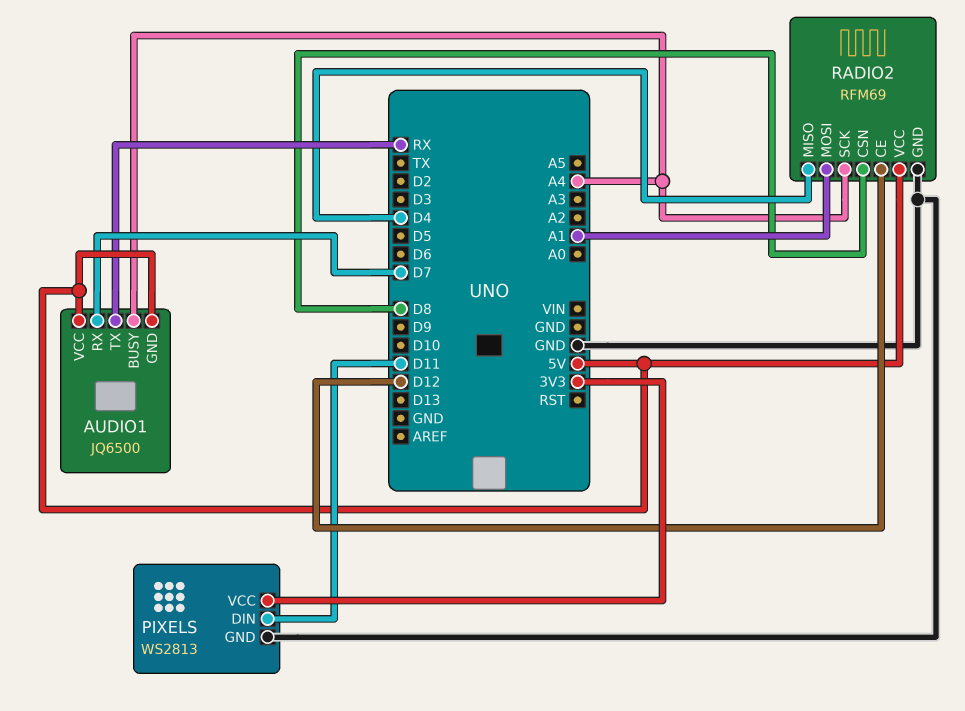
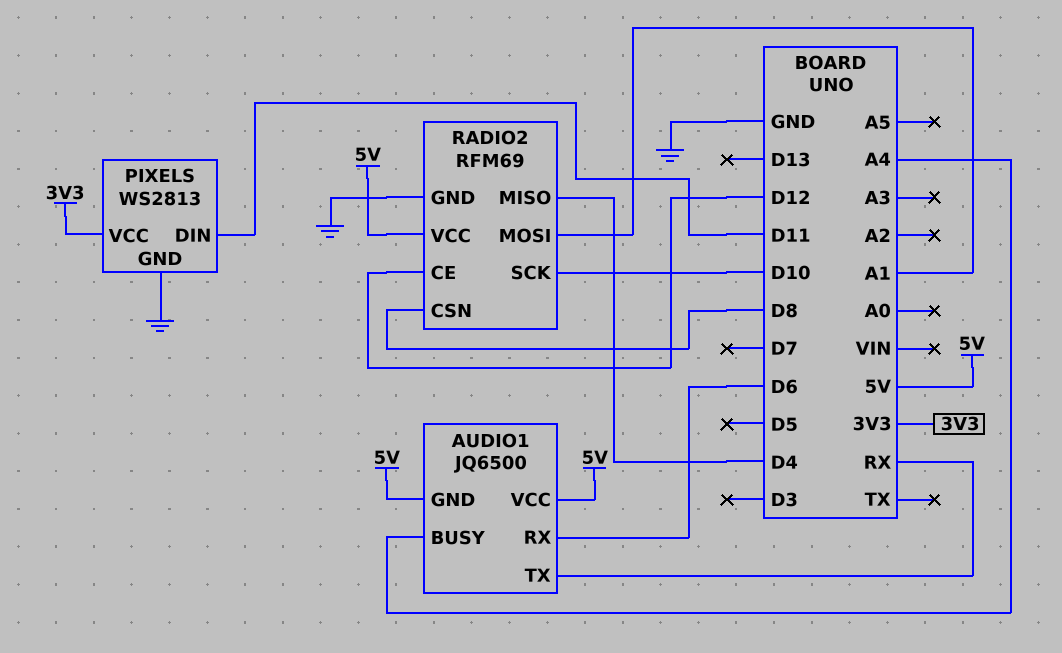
AUDIO1 pin RX: D7 -> D6
RADIO2 pin SCK: A4 -> D10

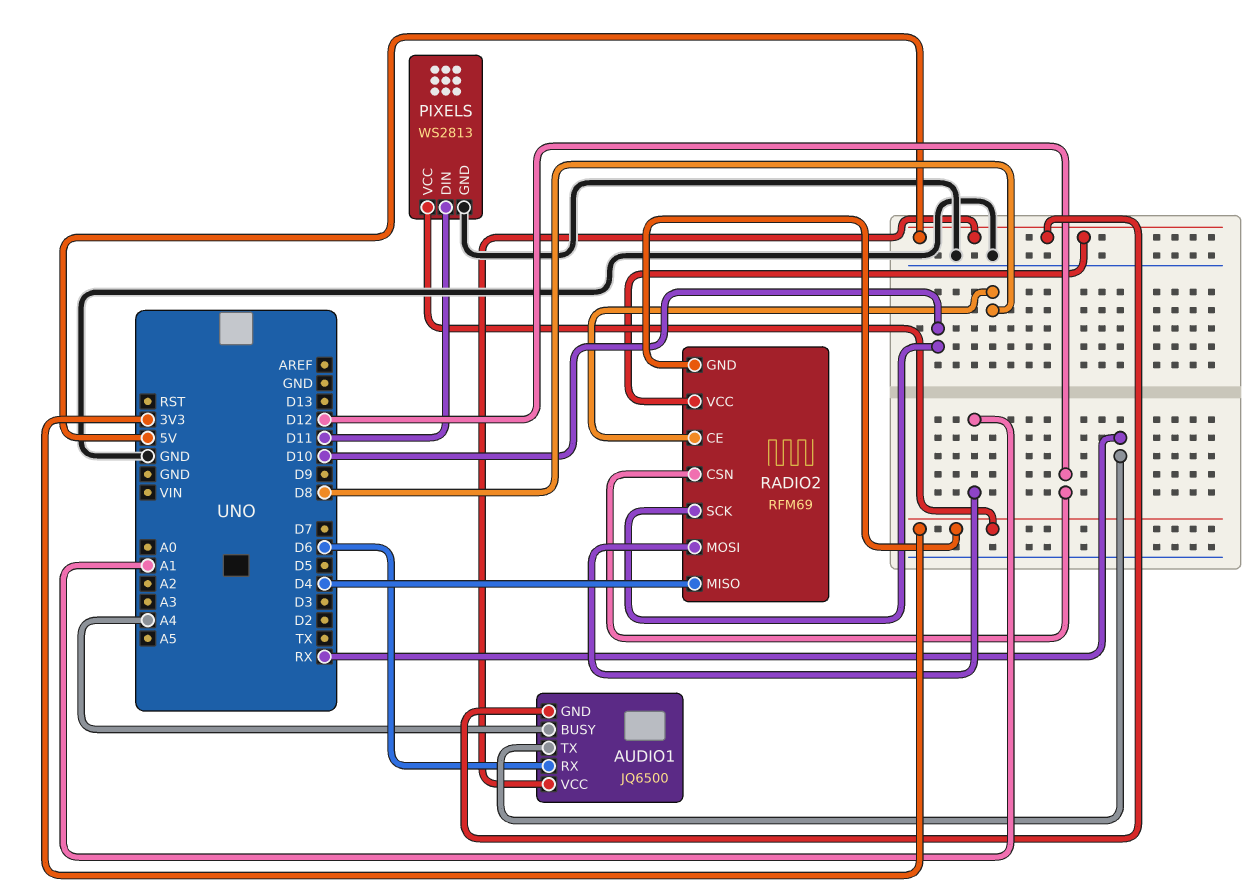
RADIO2 pin CE: D12 -> D8
RADIO2 pin CSN: D8 -> D12
RADIO2 pin GND: GND -> 3V3

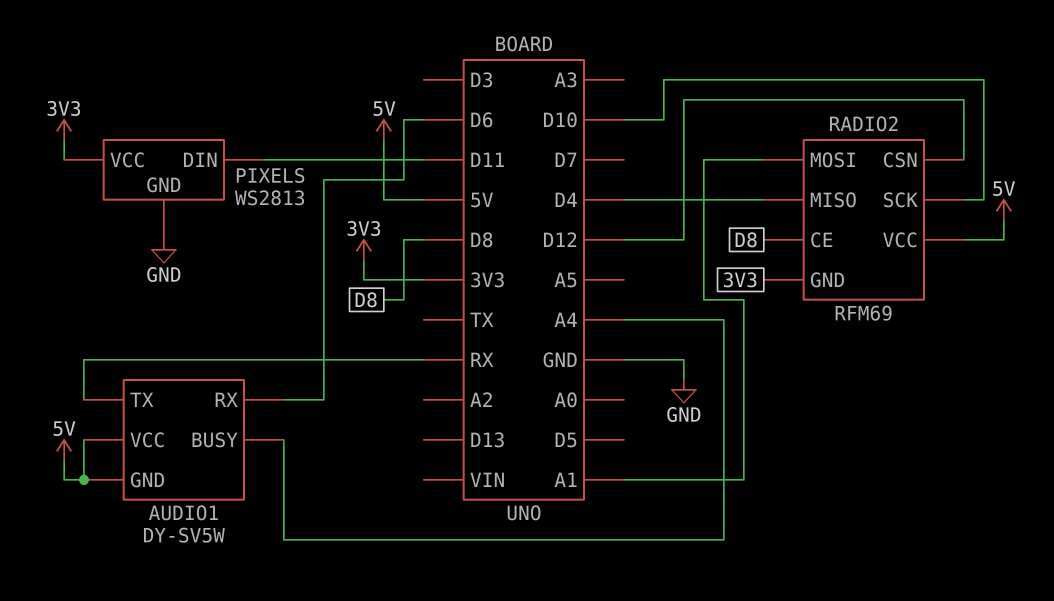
AUDIO1: JQ6500 -> DY-SV5W

